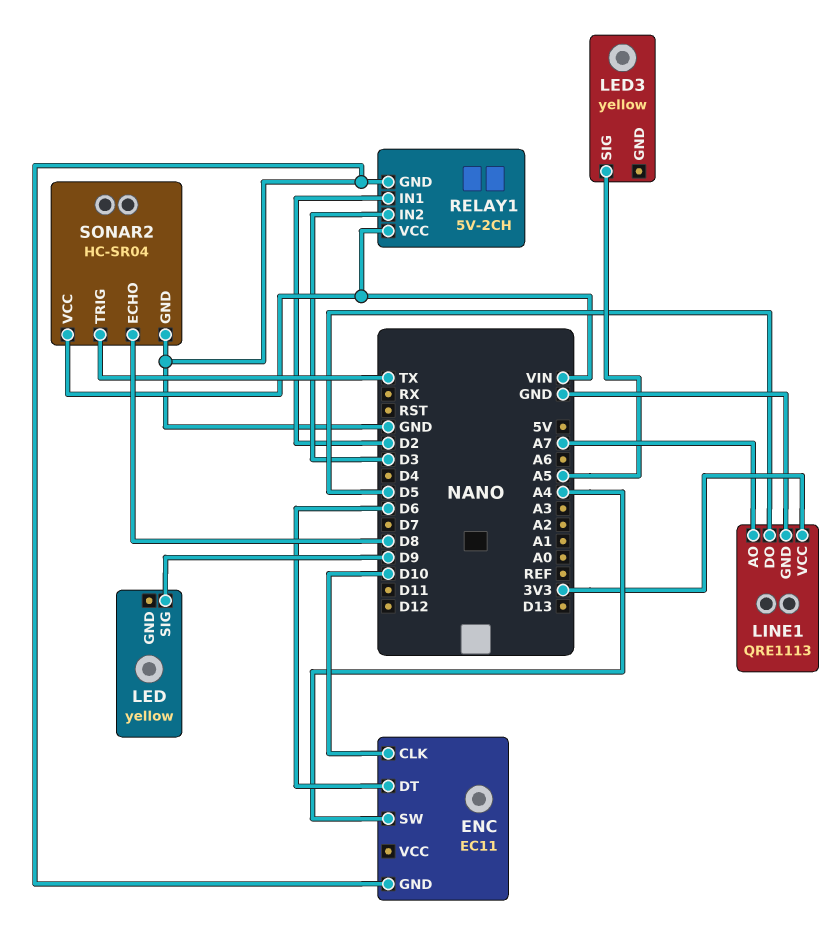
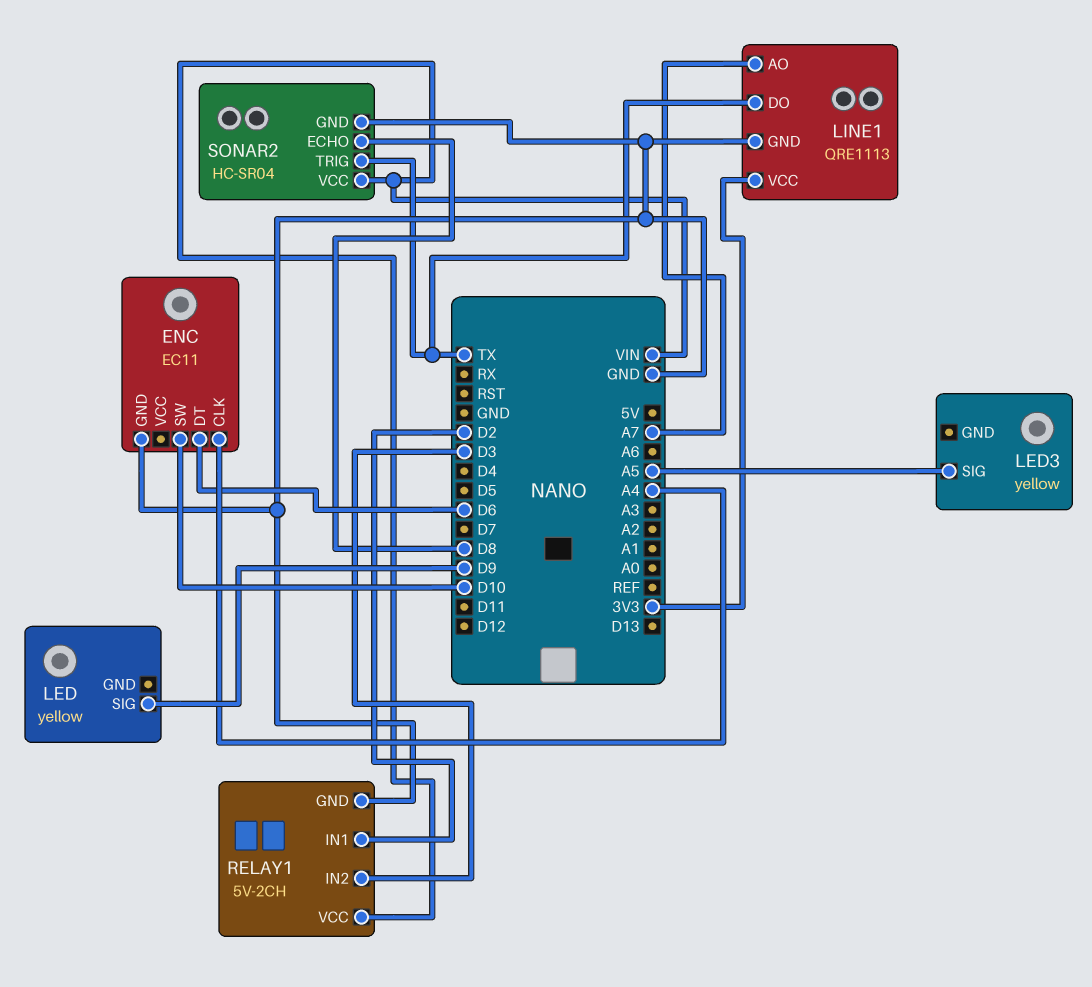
ENC pin CLK: D10 -> A4
ENC pin SW: A4 -> D10
LINE1 pin DO: D5 -> TX

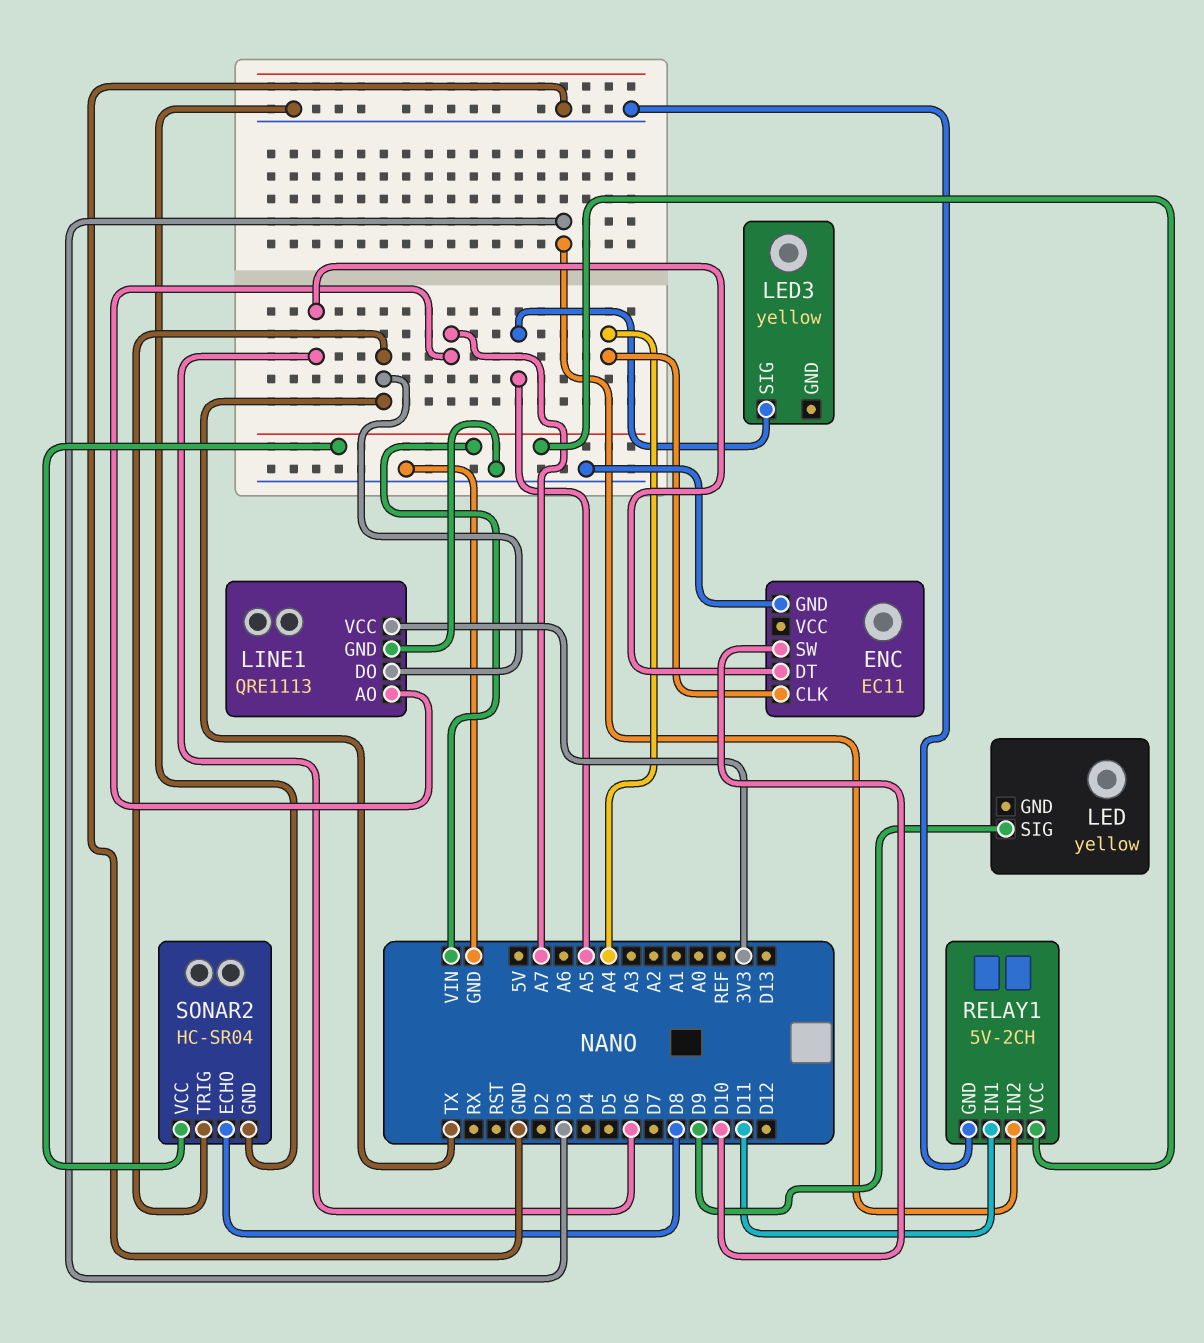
RELAY1 pin IN1: D2 -> D11

